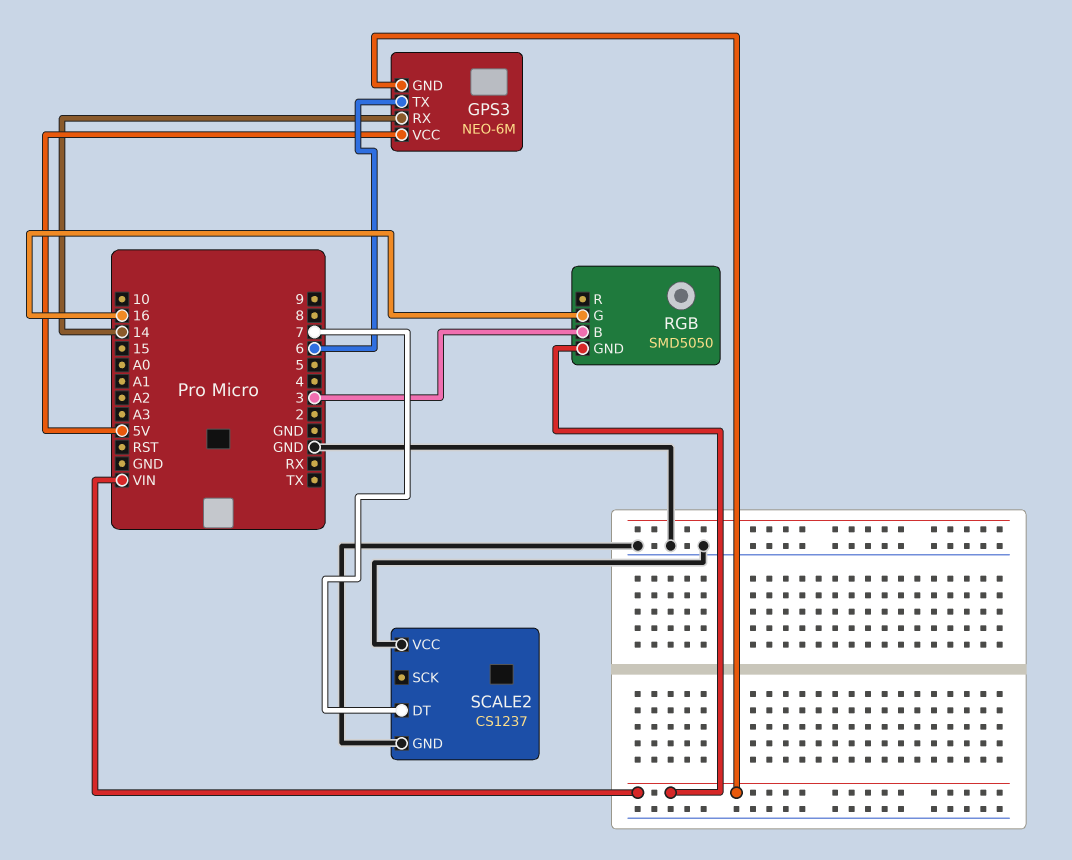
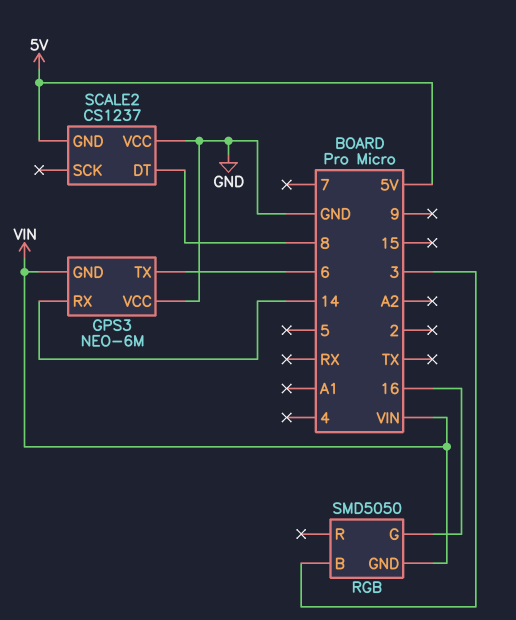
GPS3 pin VCC: 5V -> GND
SCALE2 pin DT: 7 -> 8
SCALE2 pin GND: GND -> 5V

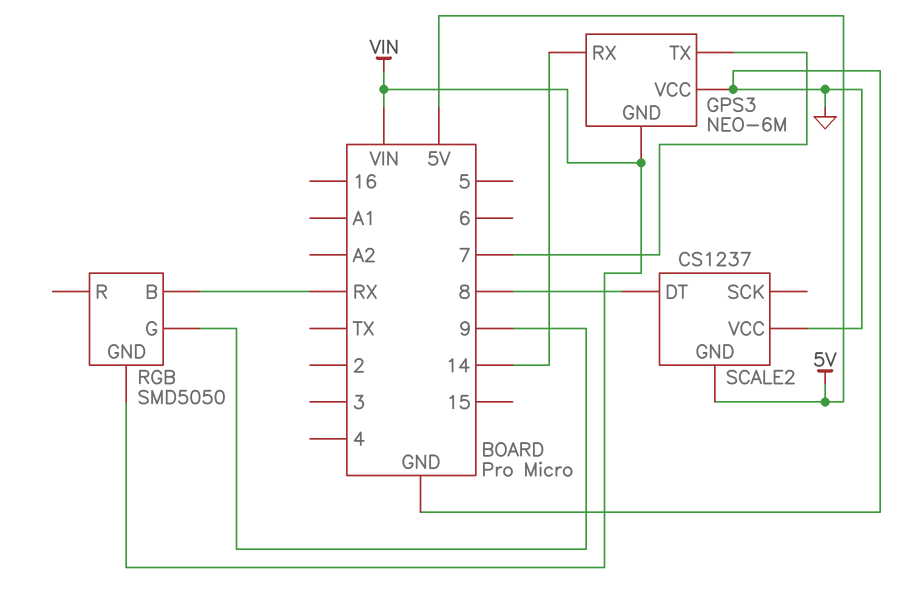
GPS3 pin TX: 6 -> 7
RGB pin B: 3 -> RX
RGB pin G: 16 -> 9

